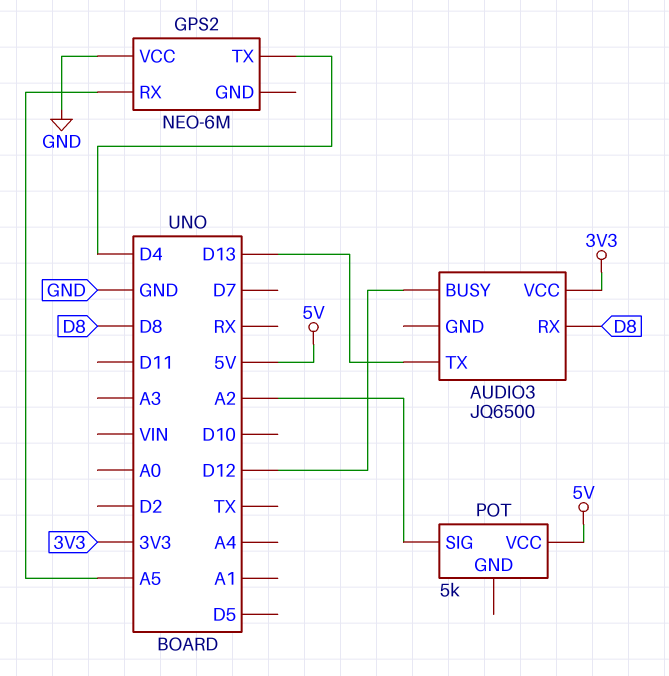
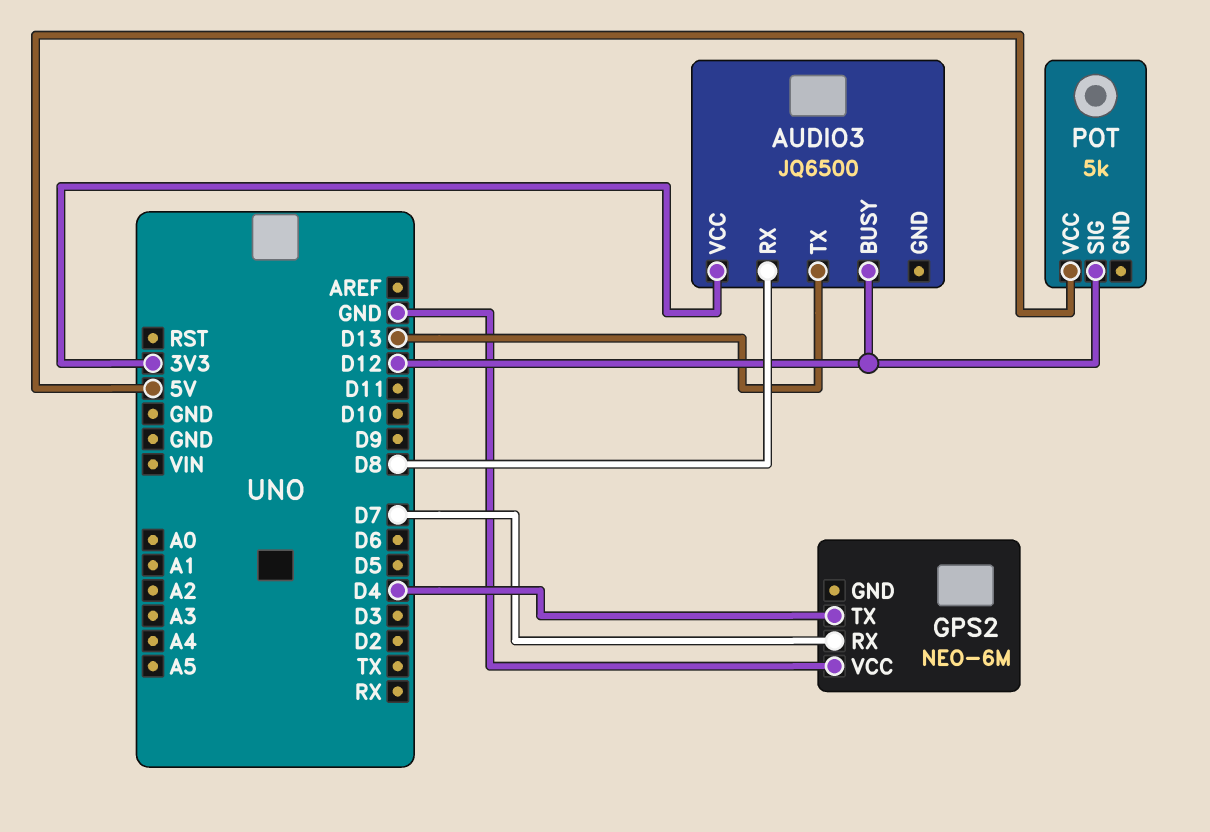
GPS2 pin RX: A5 -> D7
POT pin SIG: A2 -> D12

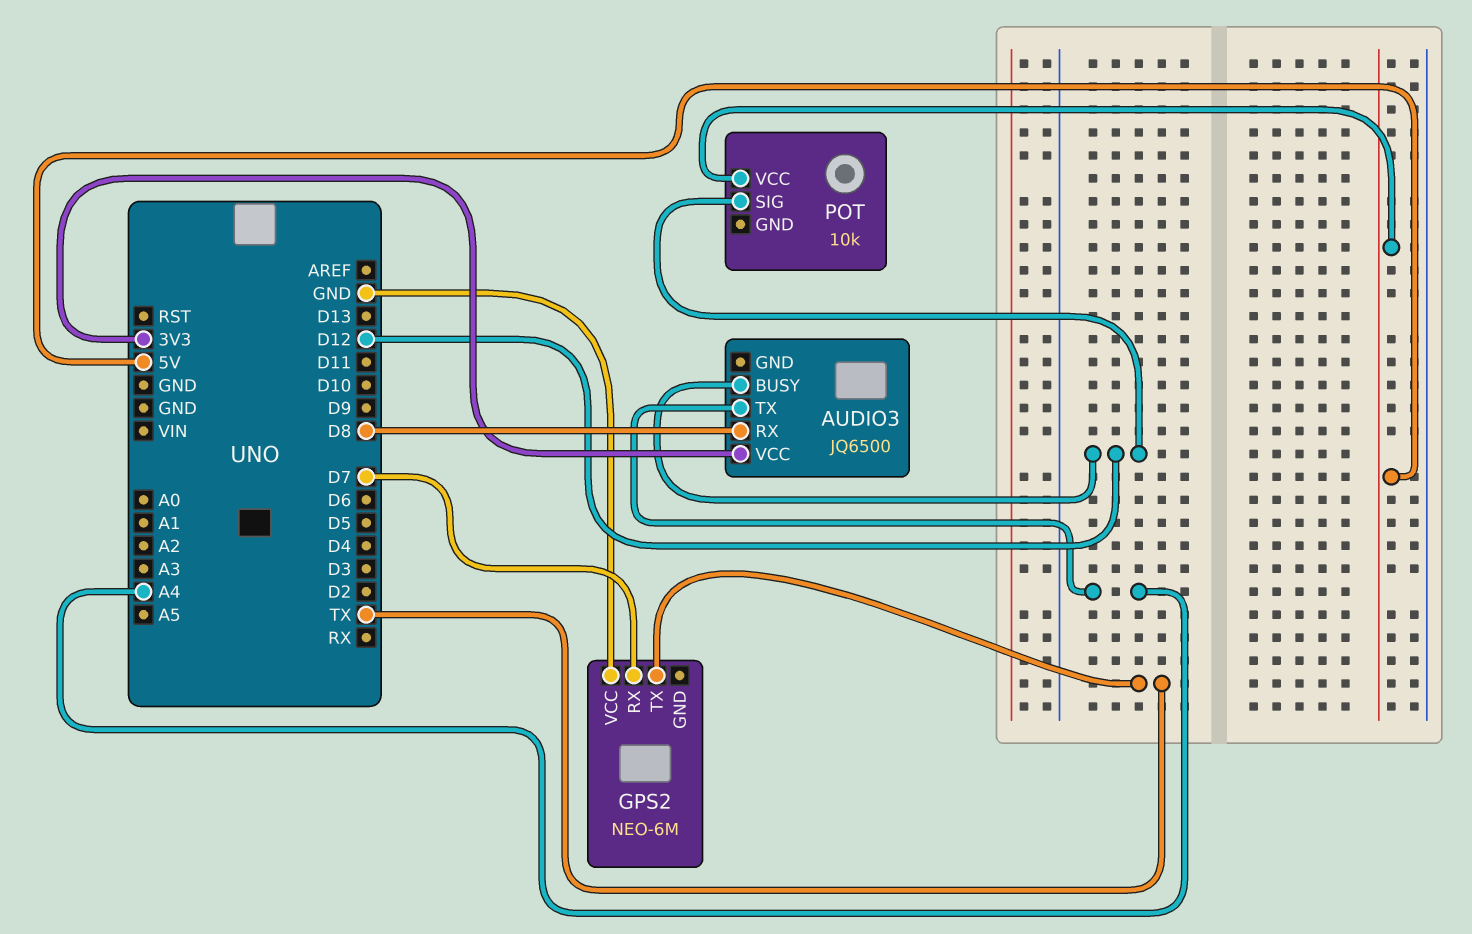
AUDIO3 pin TX: D13 -> A4
GPS2 pin TX: D4 -> TX
POT: 5k -> 10k

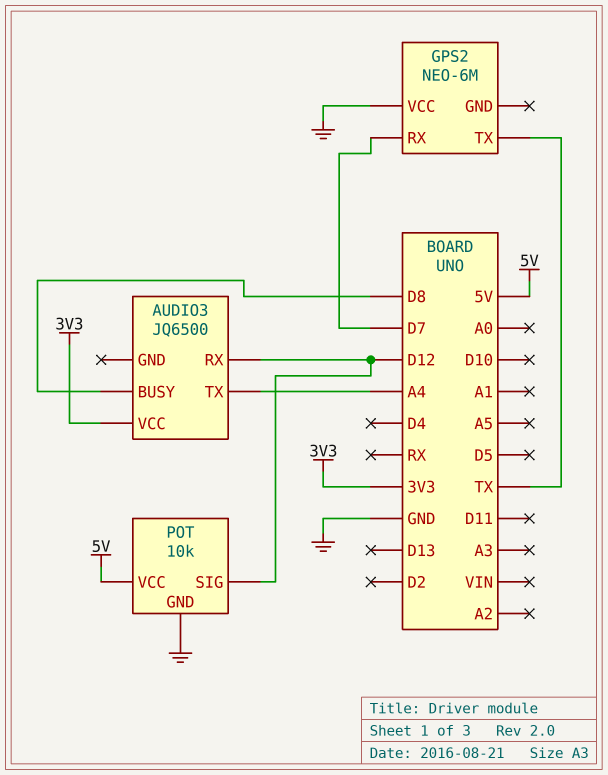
AUDIO3 pin BUSY: D12 -> D8
AUDIO3 pin RX: D8 -> D12
POT pin GND: none -> GND

